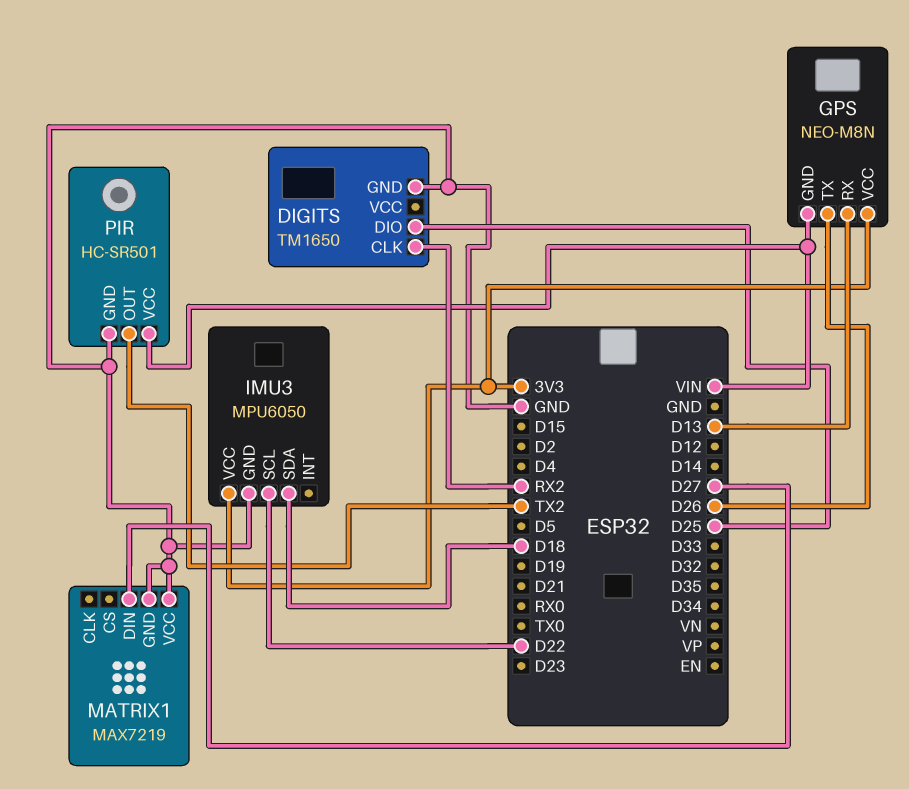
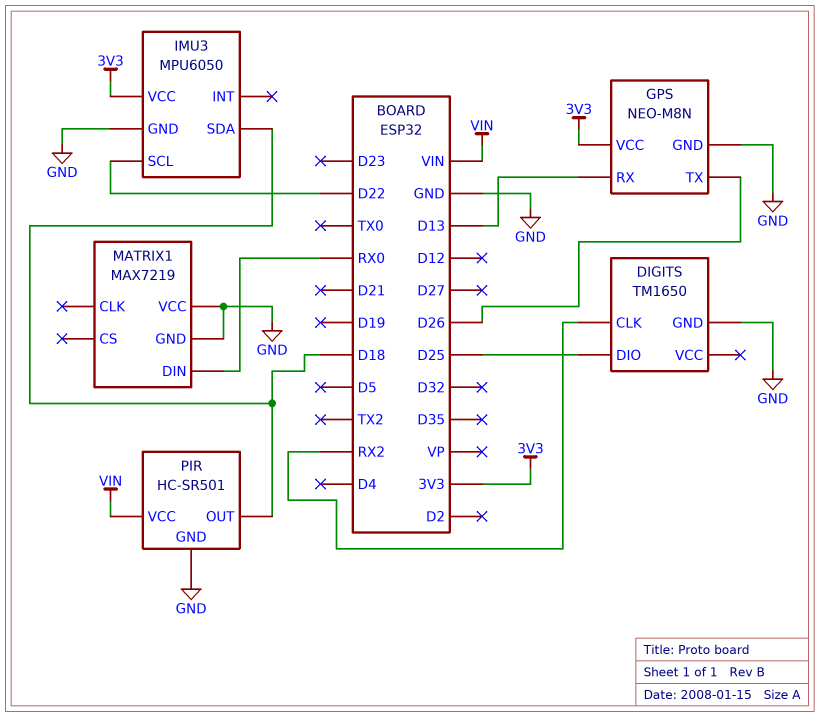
GPS pin GND: VIN -> GND
MATRIX1 pin DIN: D27 -> RX0
PIR pin OUT: TX2 -> D18

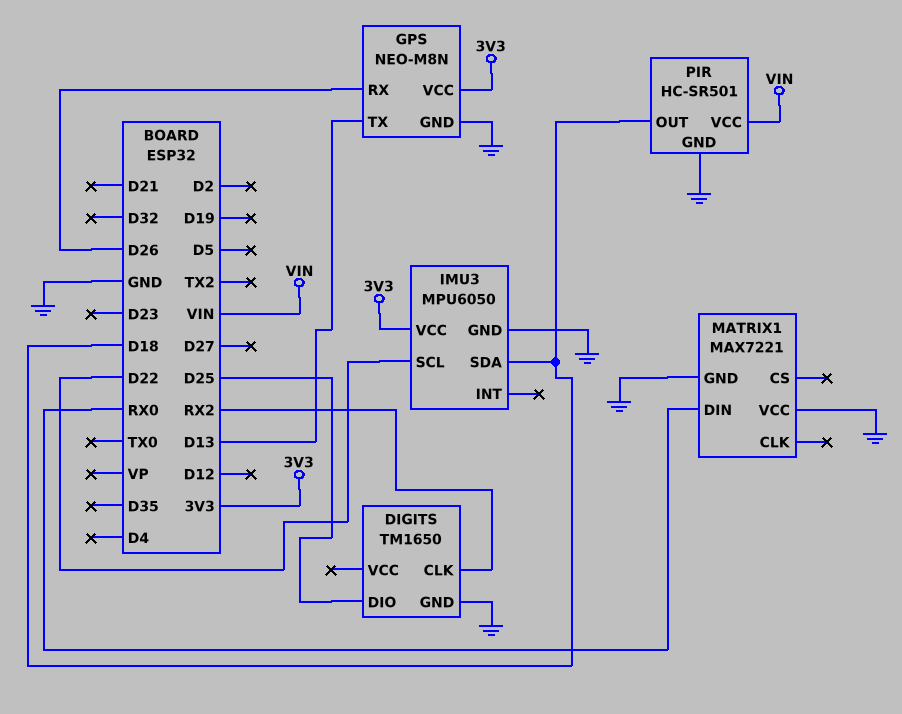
GPS pin RX: D13 -> D26
GPS pin TX: D26 -> D13
MATRIX1: MAX7219 -> MAX7221

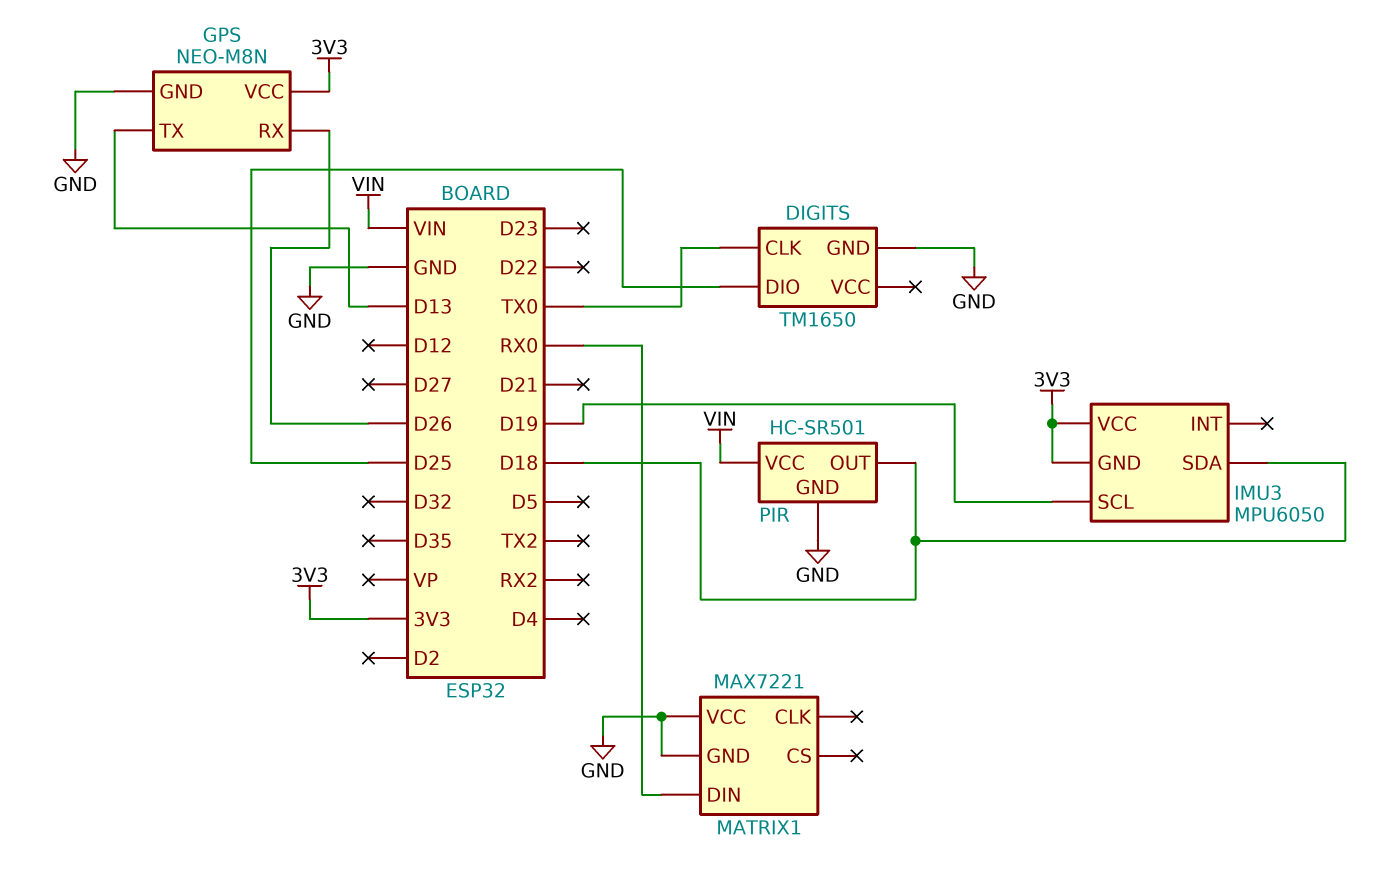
DIGITS pin CLK: RX2 -> TX0
IMU3 pin GND: GND -> 3V3
IMU3 pin SCL: D22 -> D19

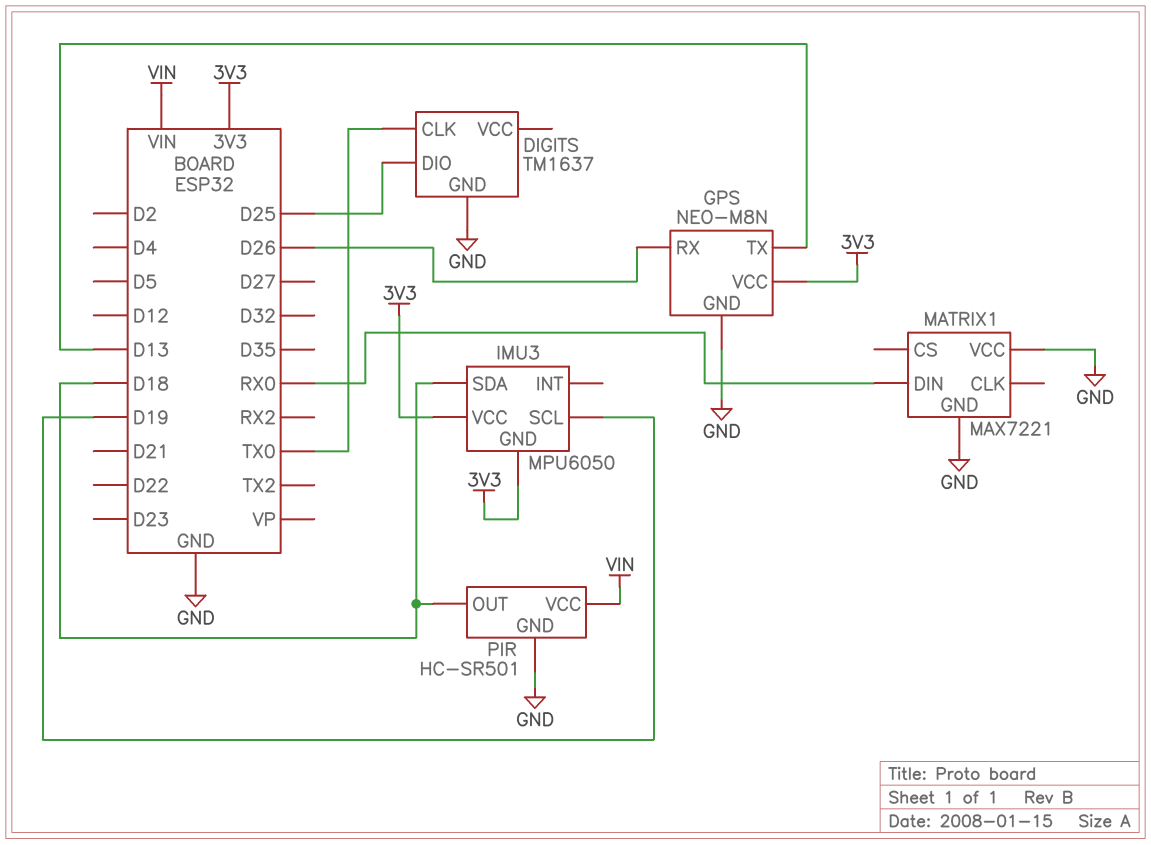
DIGITS: TM1650 -> TM1637

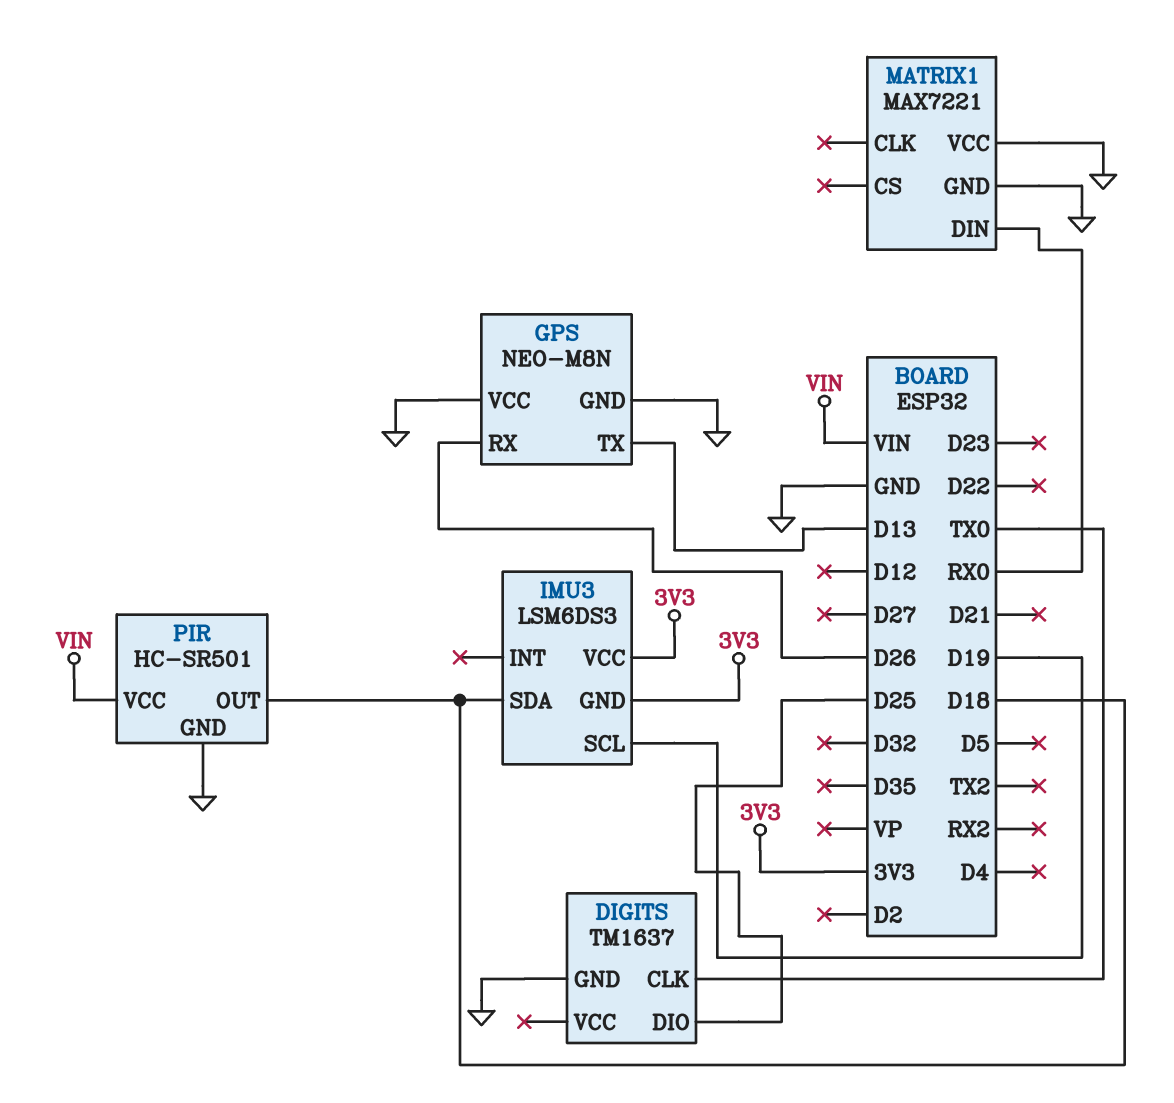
GPS pin VCC: 3V3 -> GND
IMU3: MPU6050 -> LSM6DS3

